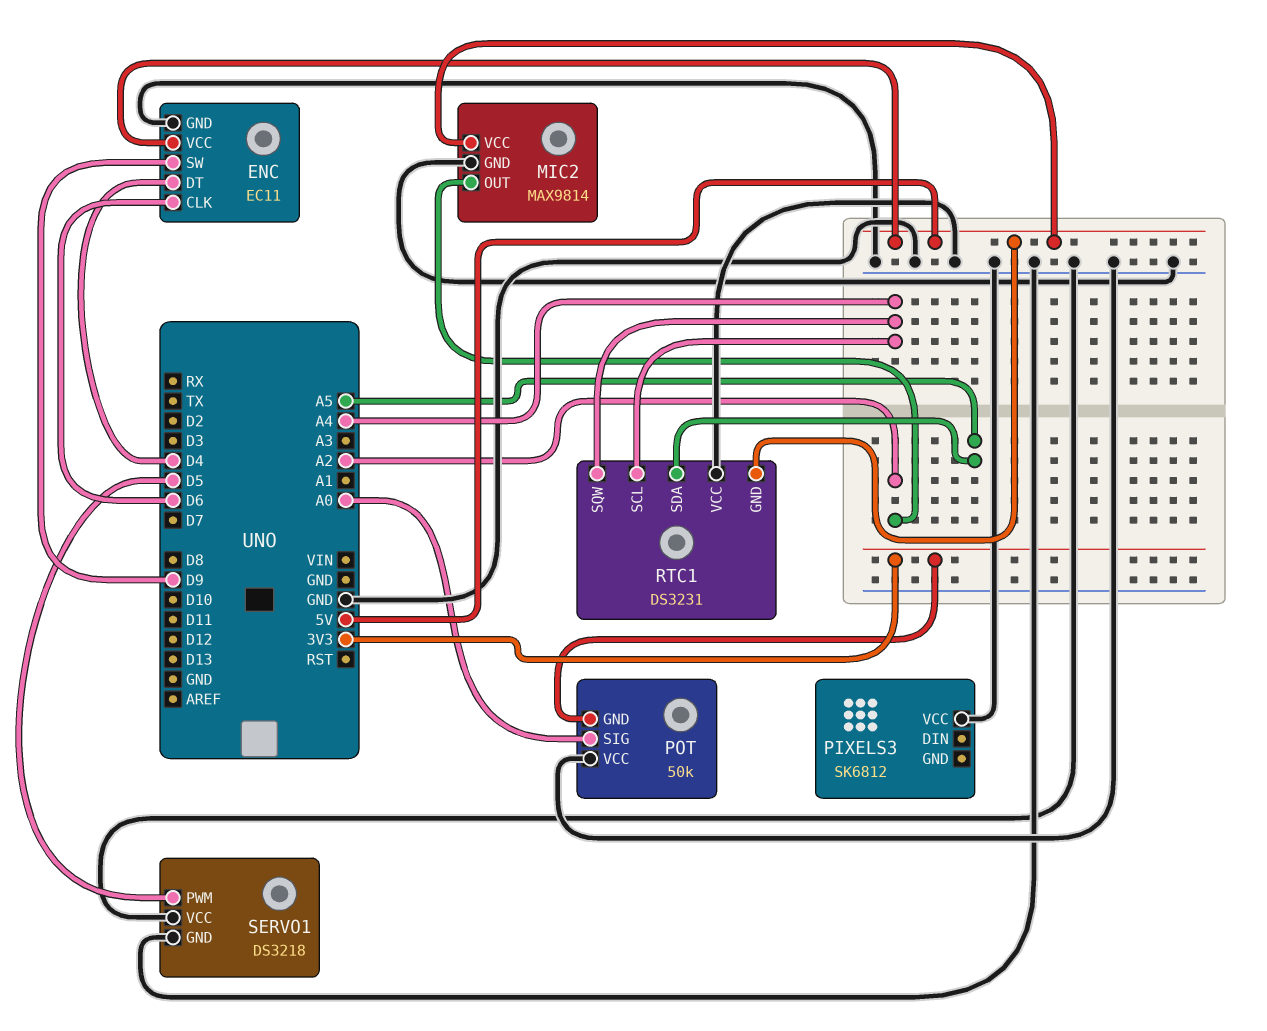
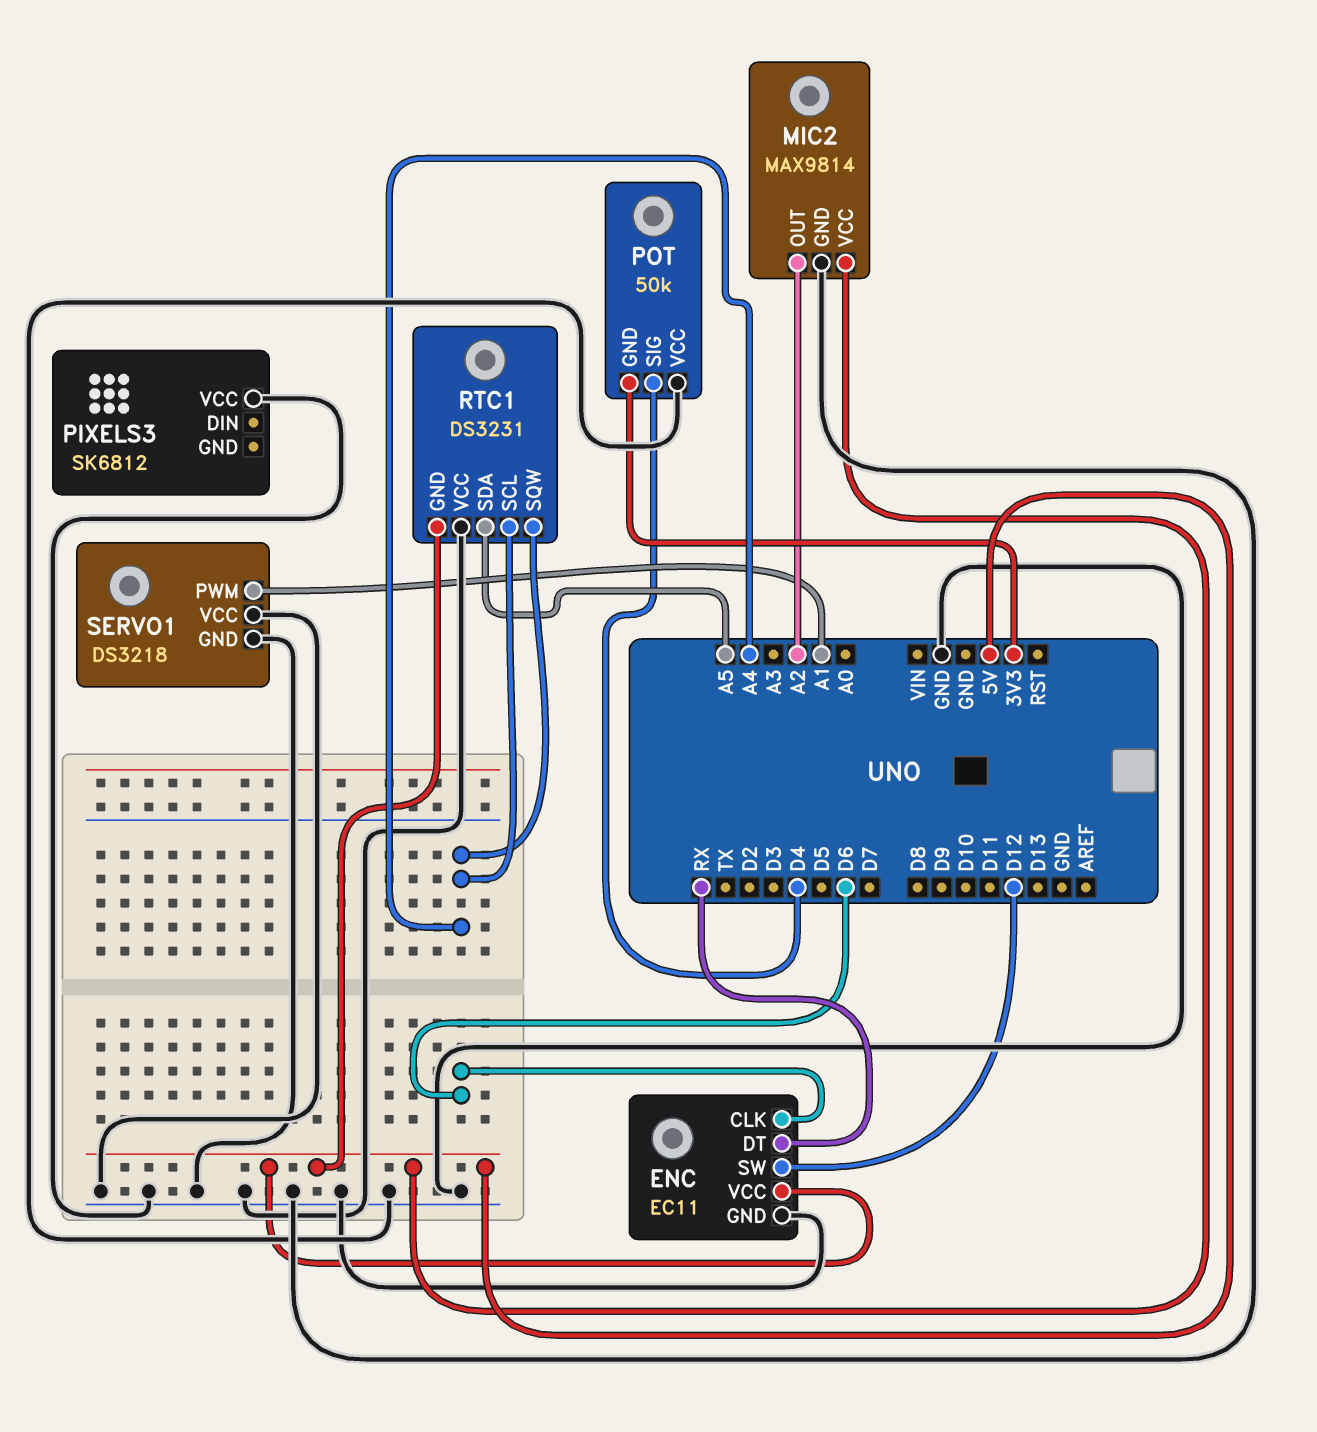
ENC pin DT: D4 -> RX
ENC pin SW: D9 -> D12
POT pin SIG: A0 -> D4
SERVO1 pin PWM: D5 -> A1

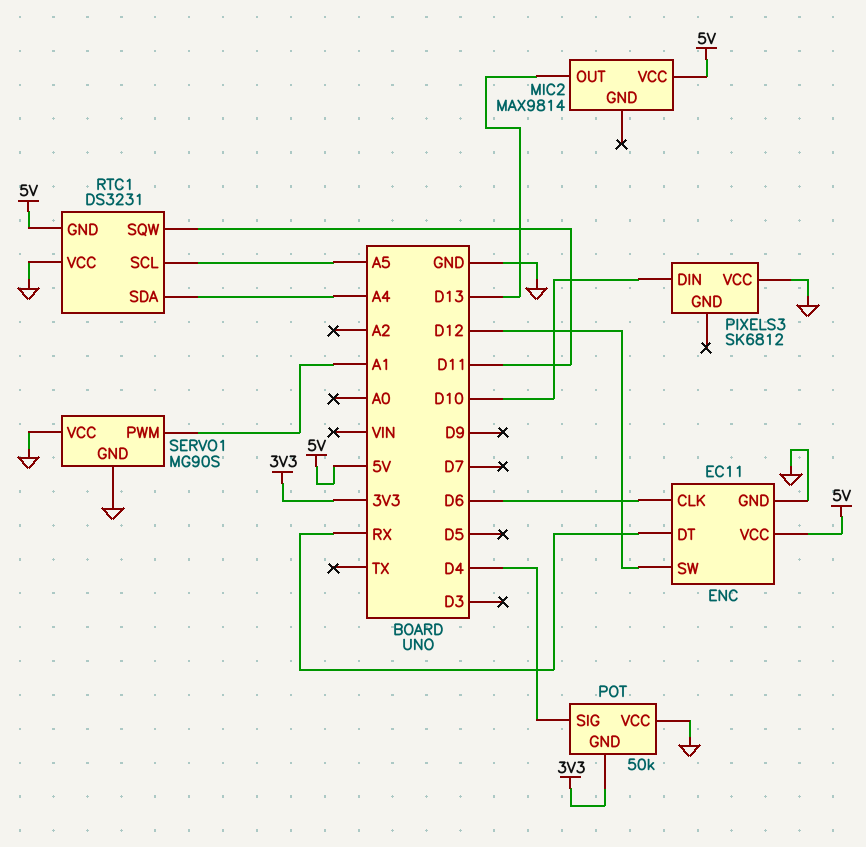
MIC2 pin GND: GND -> none
MIC2 pin OUT: A2 -> D13
PIXELS3 pin DIN: none -> D10
RTC1 pin SCL: A4 -> A5
RTC1 pin SDA: A5 -> A4
RTC1 pin SQW: A4 -> D11
SERVO1: DS3218 -> MG90S

